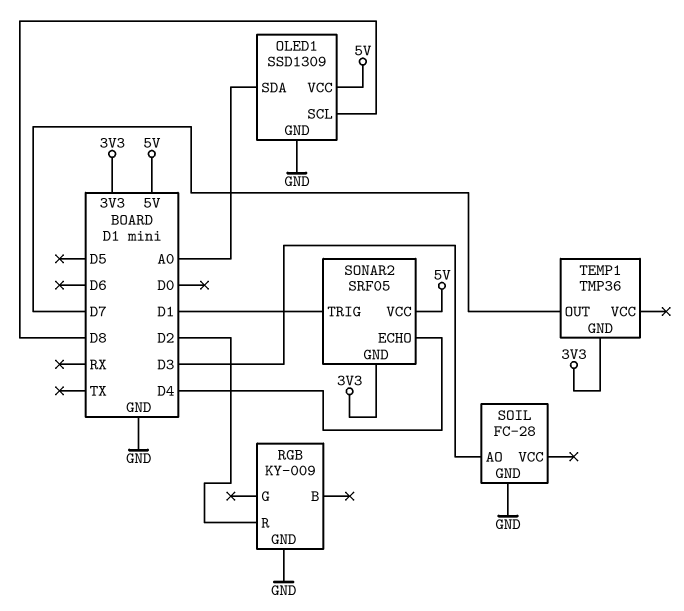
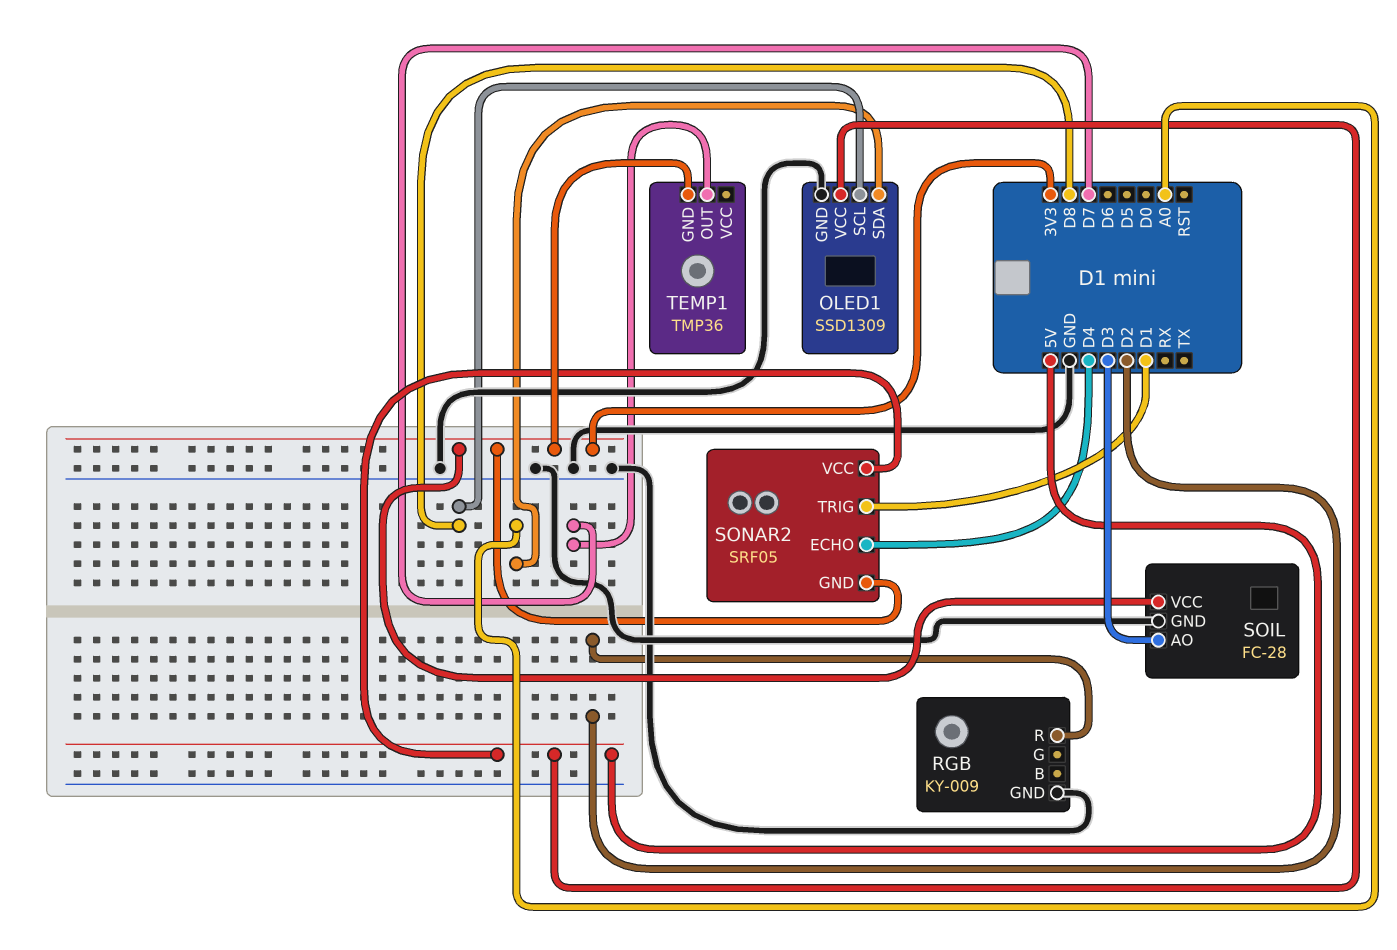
SOIL pin VCC: none -> 3V3

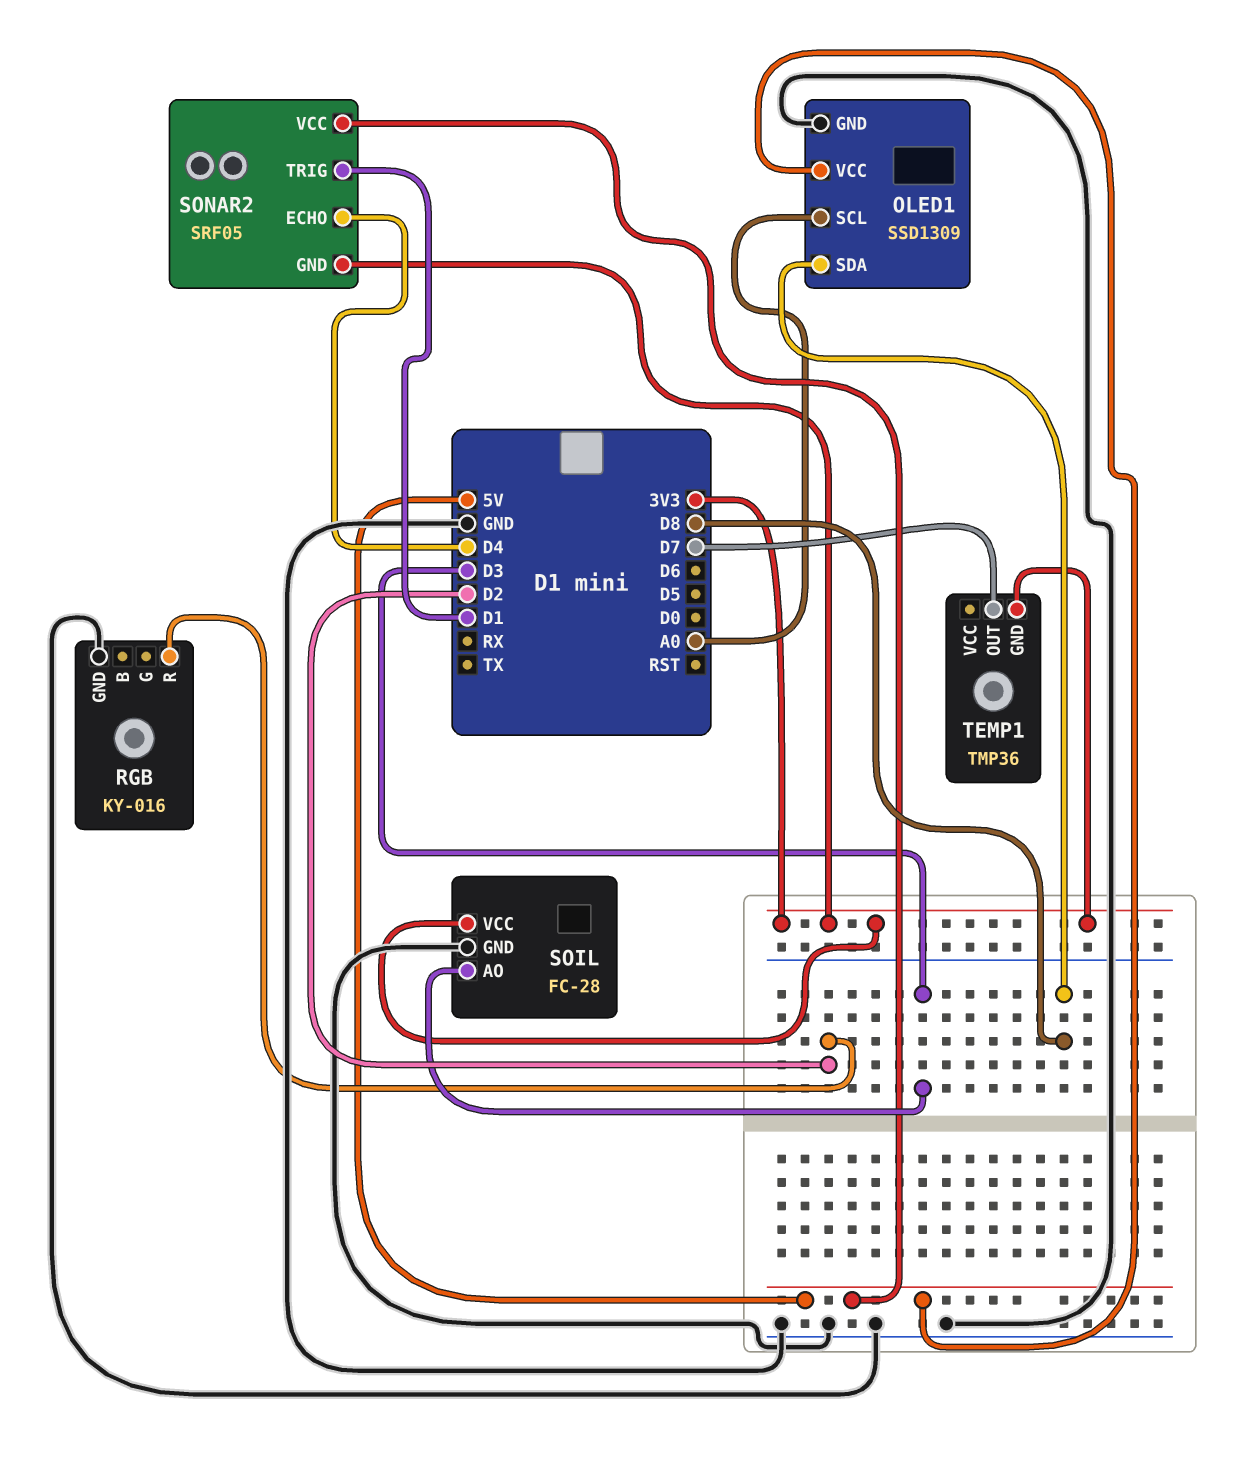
OLED1 pin SCL: D8 -> A0
OLED1 pin SDA: A0 -> D8
RGB: KY-009 -> KY-016

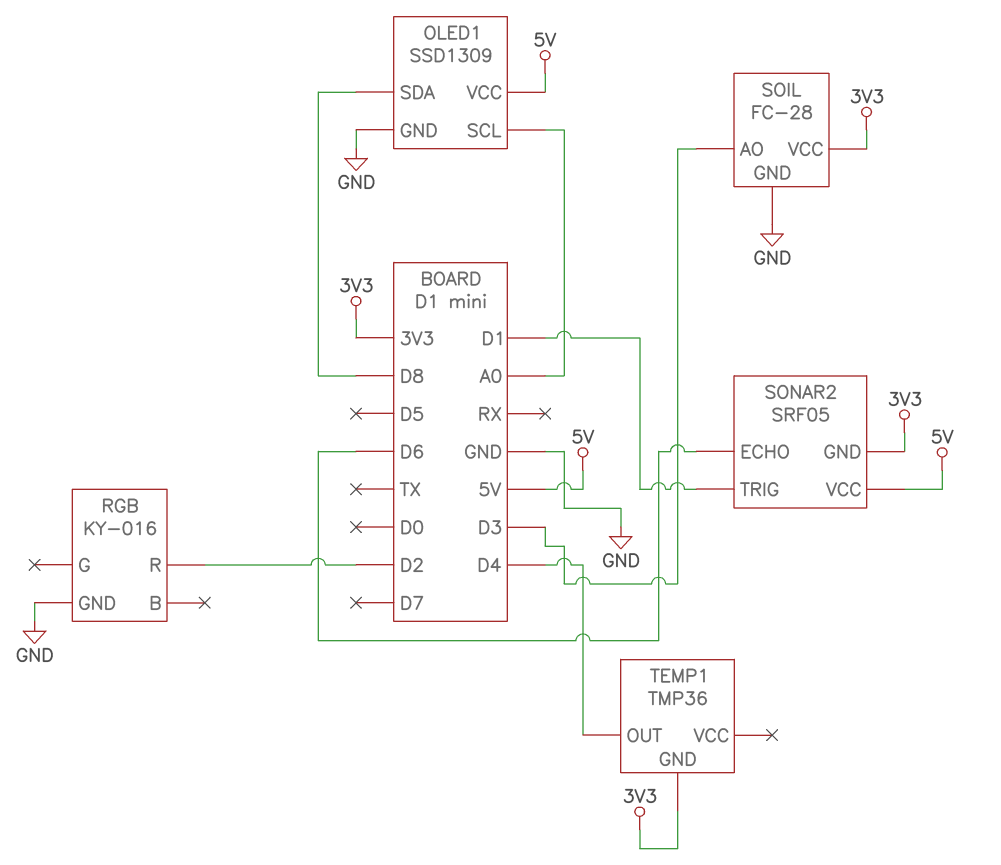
SONAR2 pin ECHO: D4 -> D6
TEMP1 pin OUT: D7 -> D4

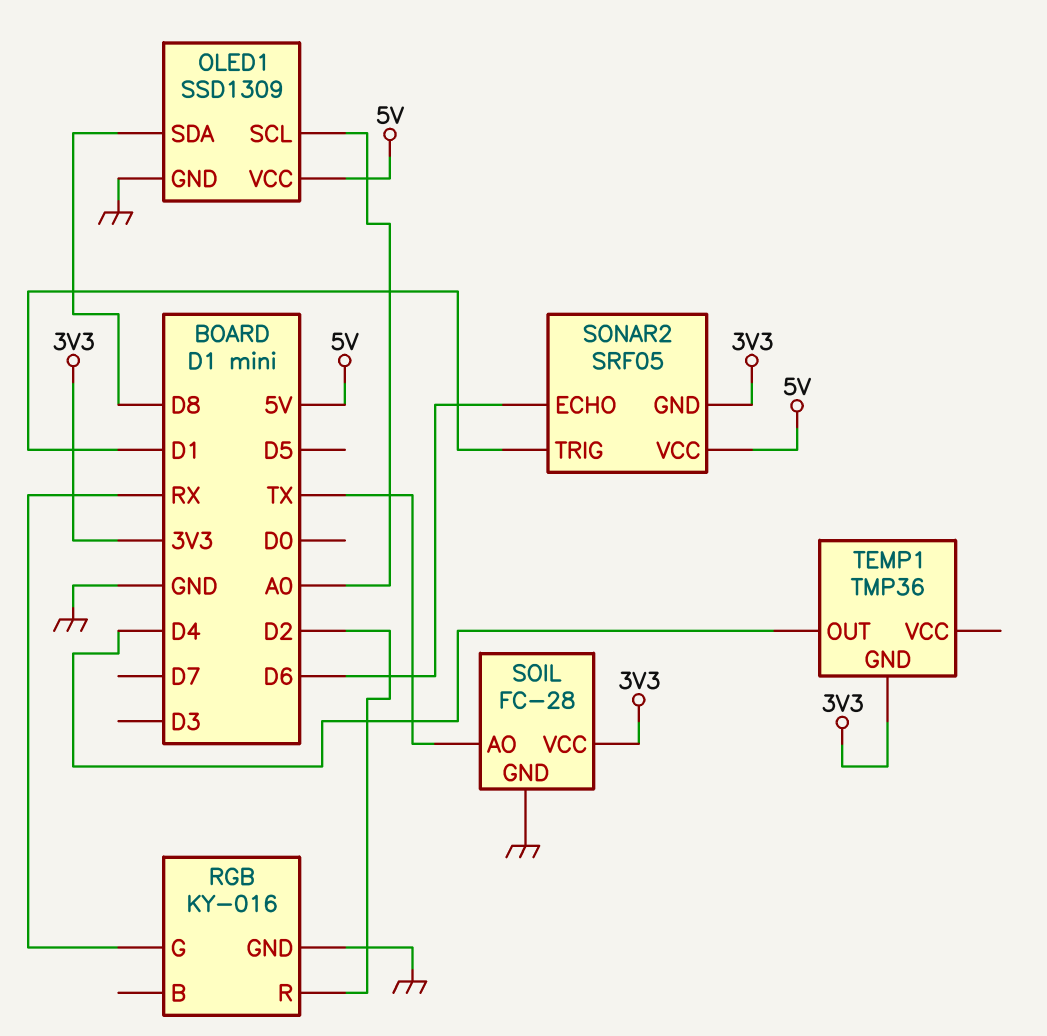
RGB pin G: none -> RX
SOIL pin AO: D3 -> TX

